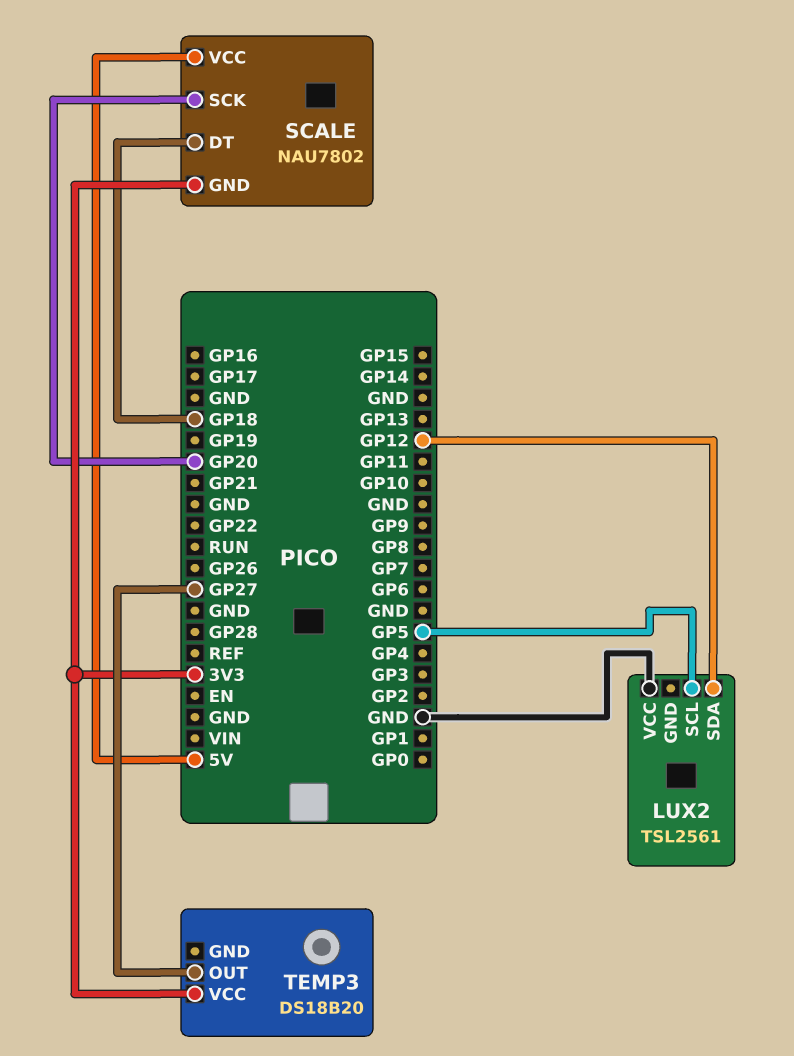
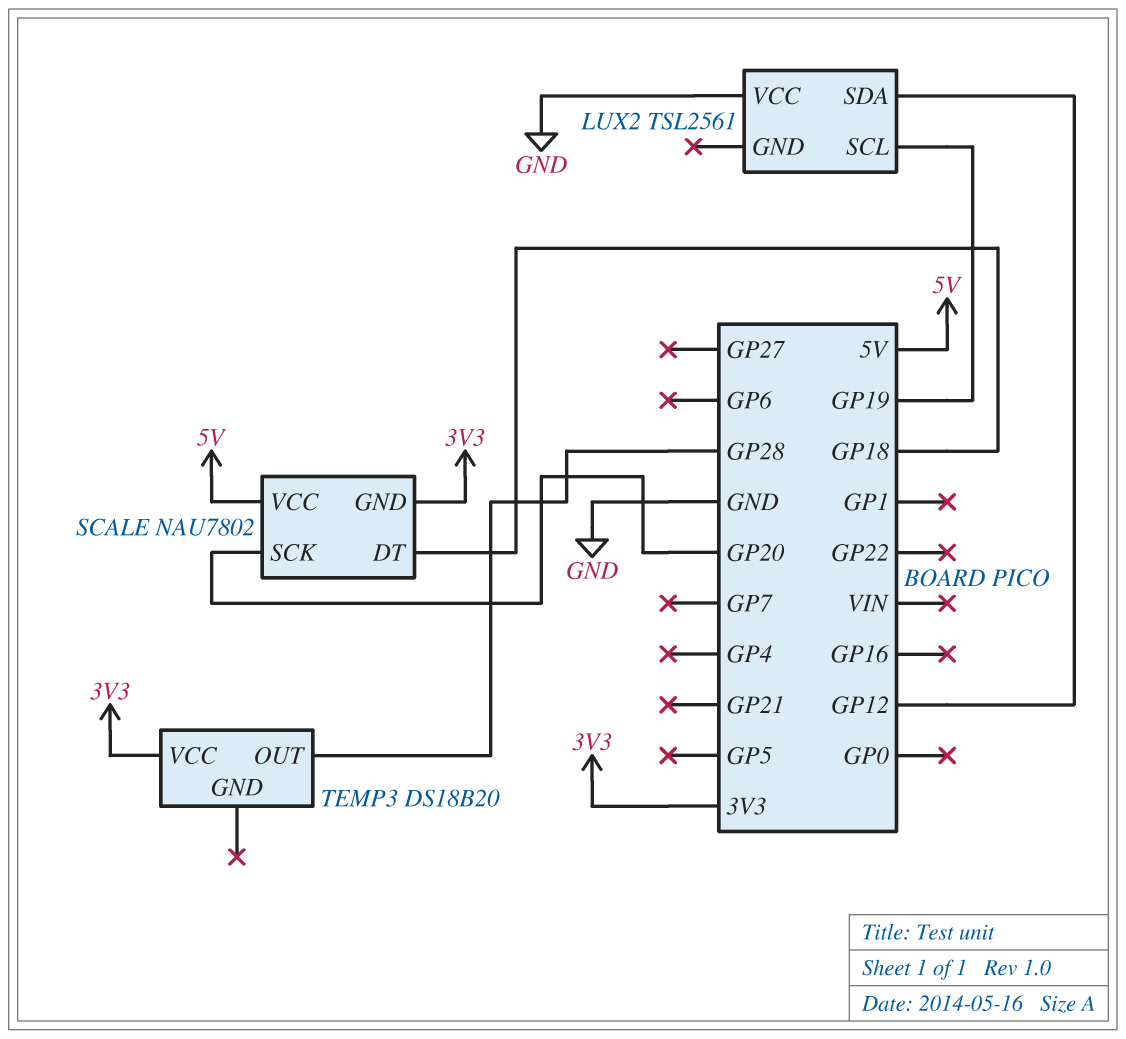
LUX2 pin SCL: GP5 -> GP19
TEMP3 pin OUT: GP27 -> GP28

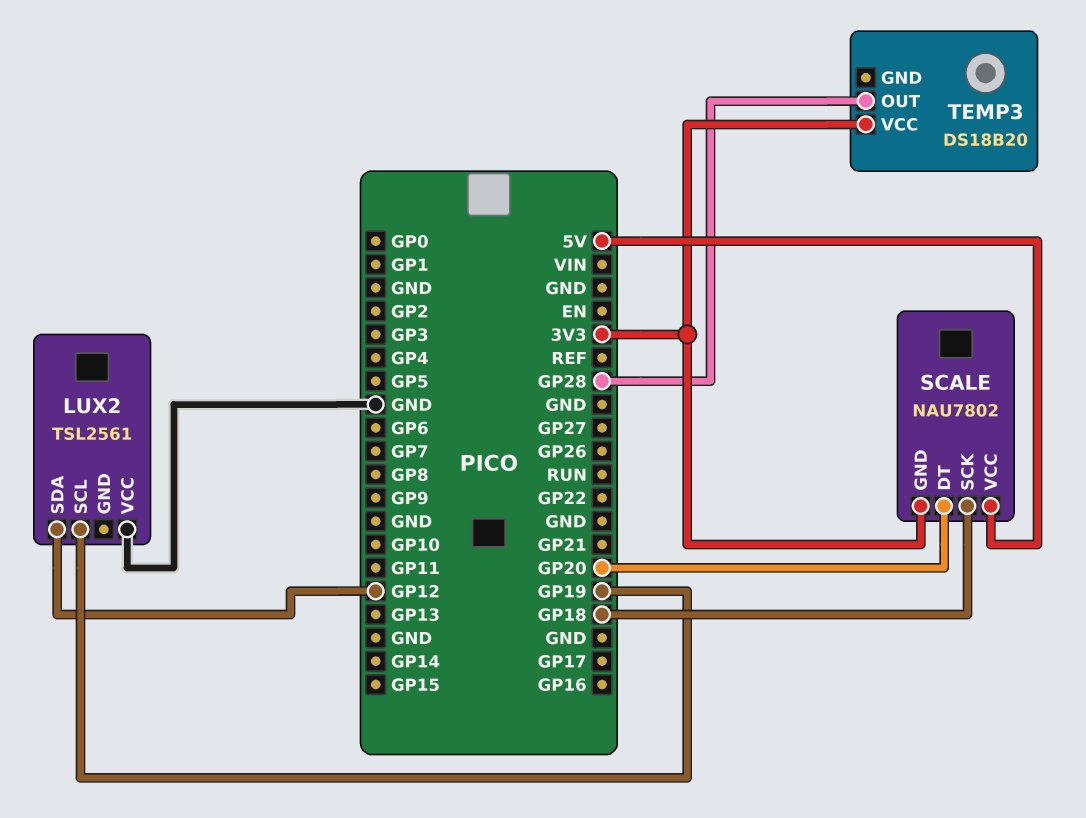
SCALE pin DT: GP18 -> GP20
SCALE pin SCK: GP20 -> GP18

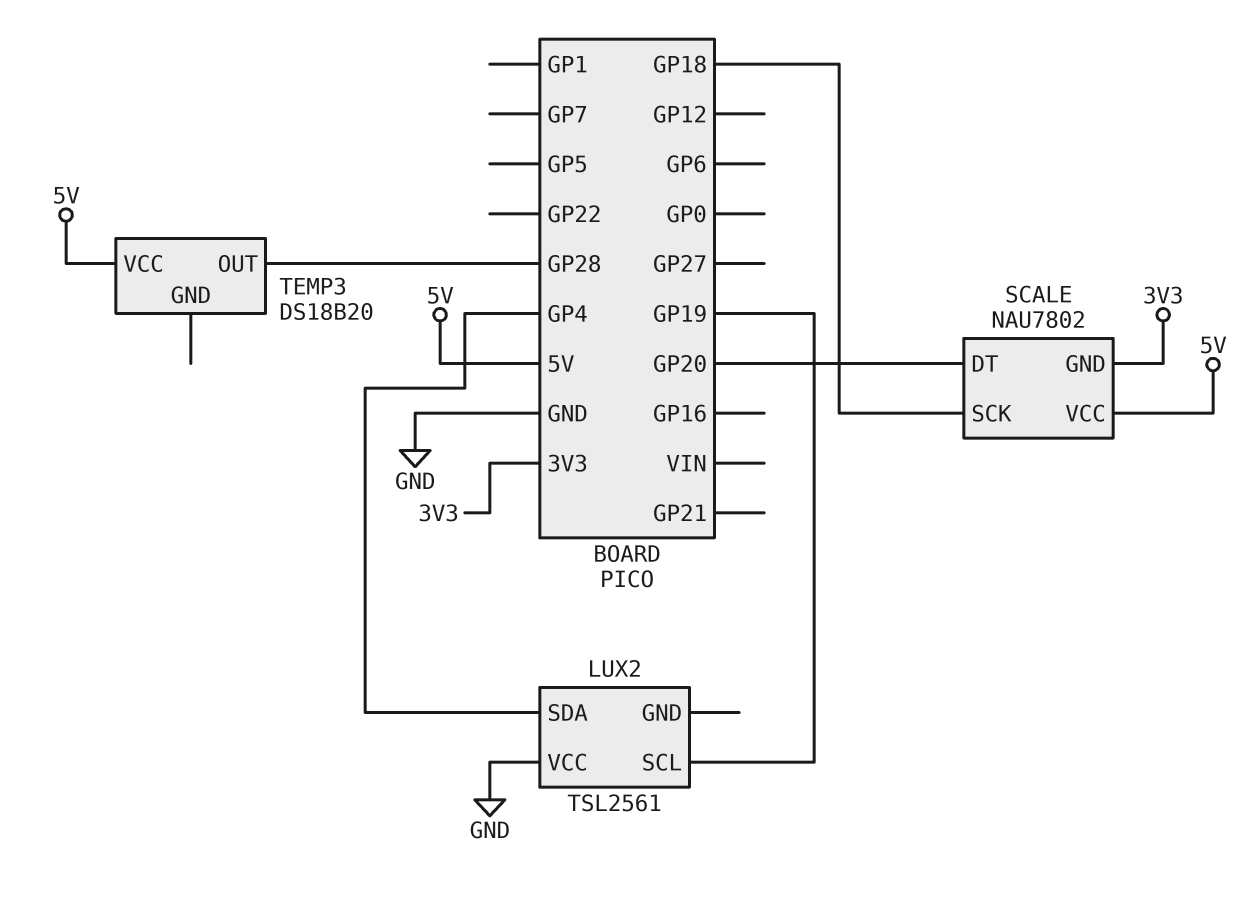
LUX2 pin SDA: GP12 -> GP4
TEMP3 pin VCC: 3V3 -> 5V

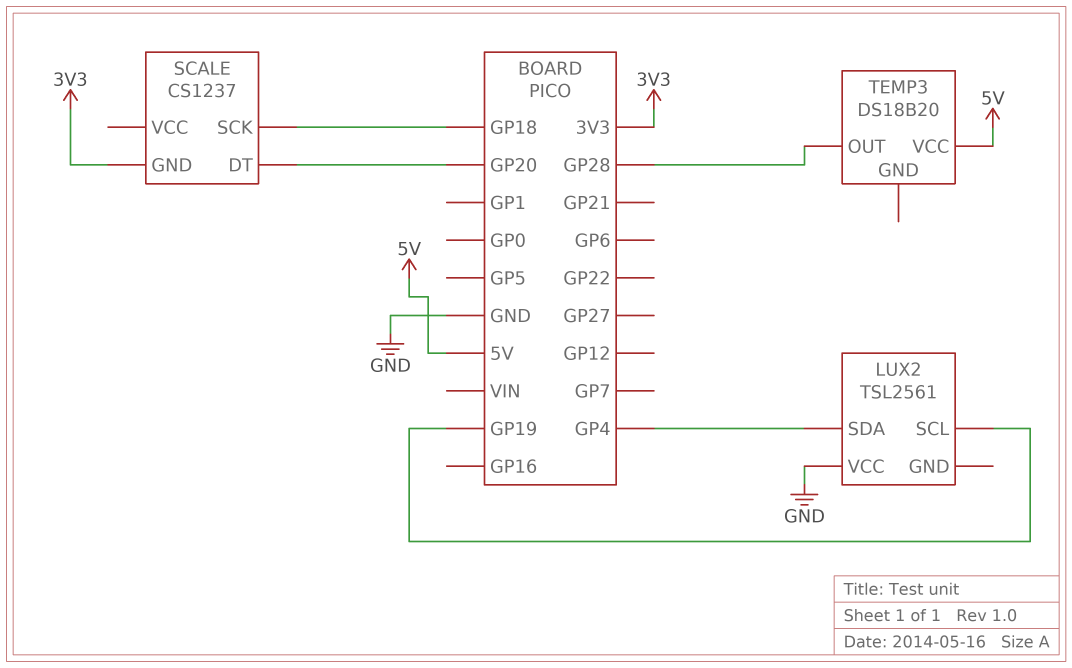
SCALE: NAU7802 -> CS1237
SCALE pin VCC: 5V -> none

